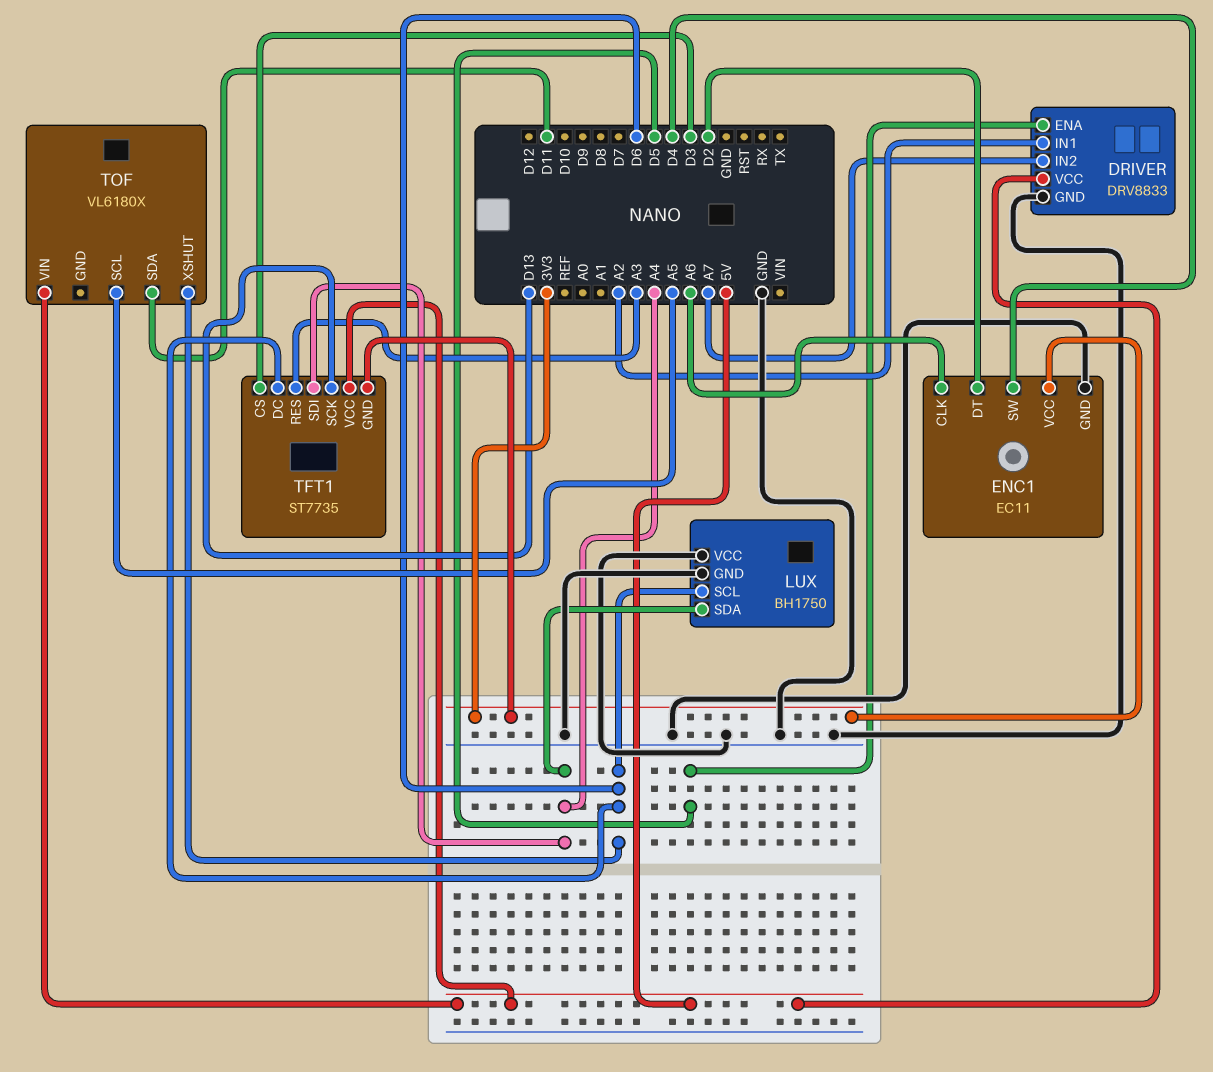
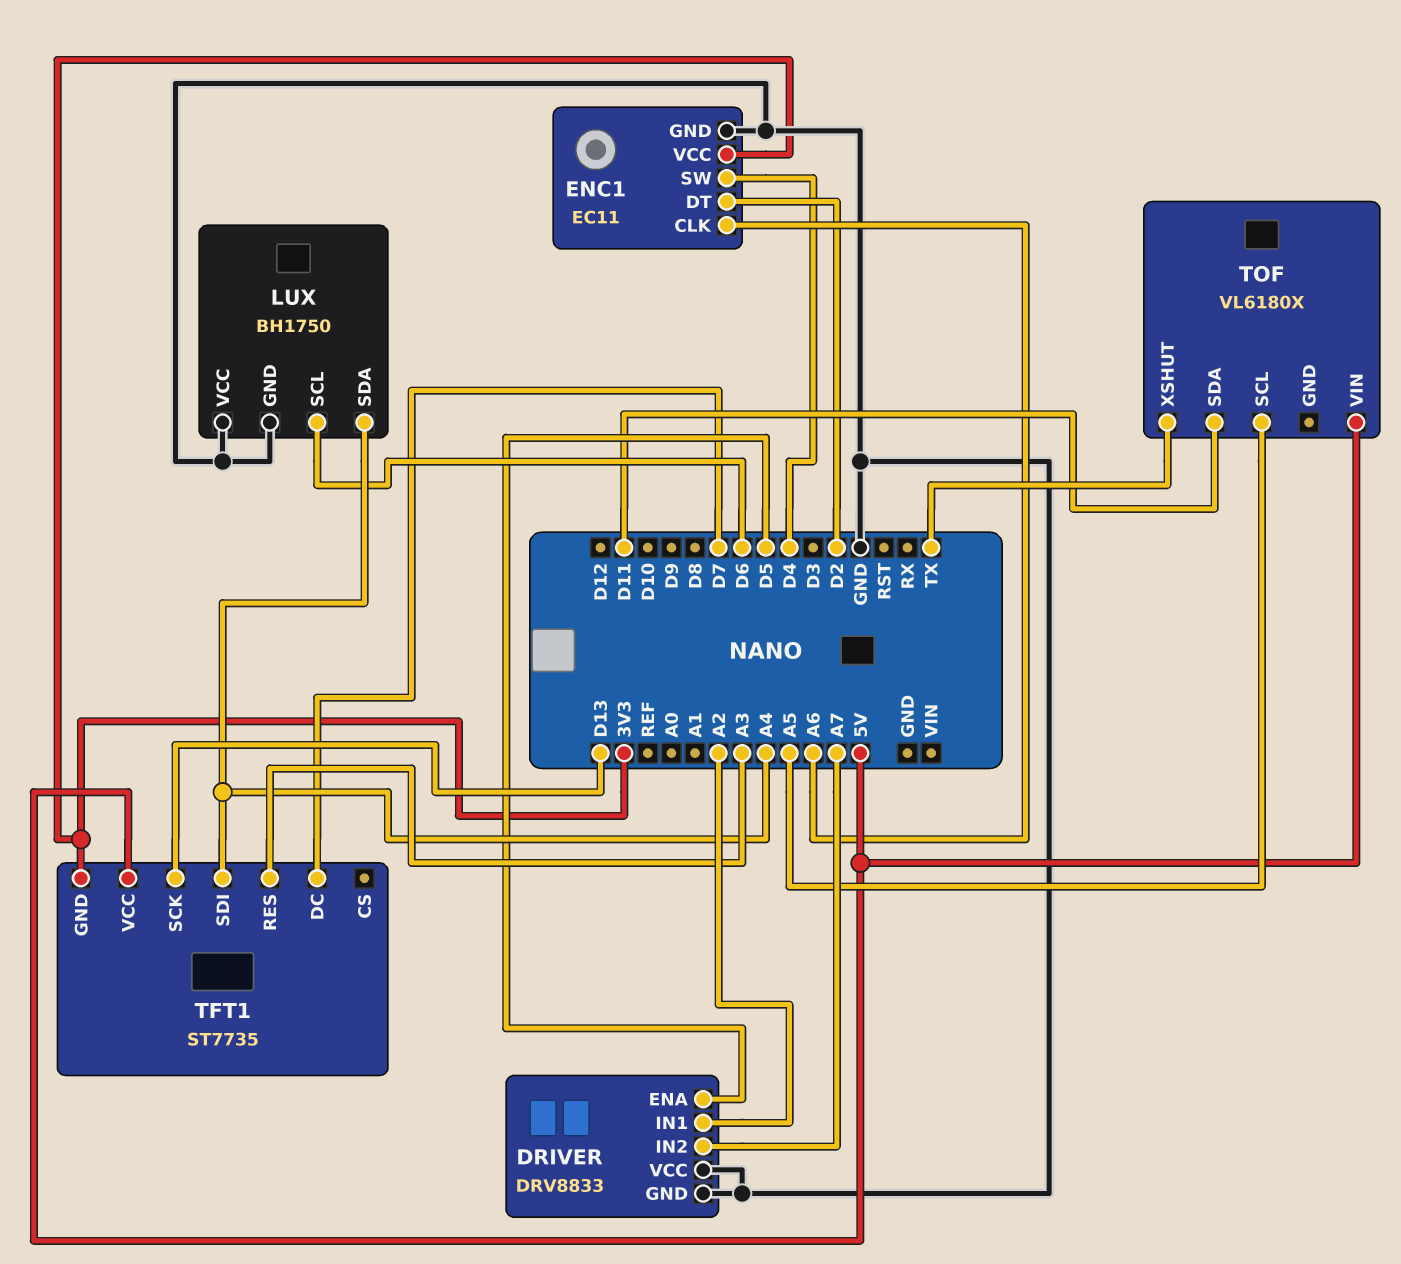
DRIVER pin VCC: 5V -> GND
TFT1 pin CS: D3 -> none
TFT1 pin DC: D6 -> D7
TOF pin XSHUT: D6 -> TX

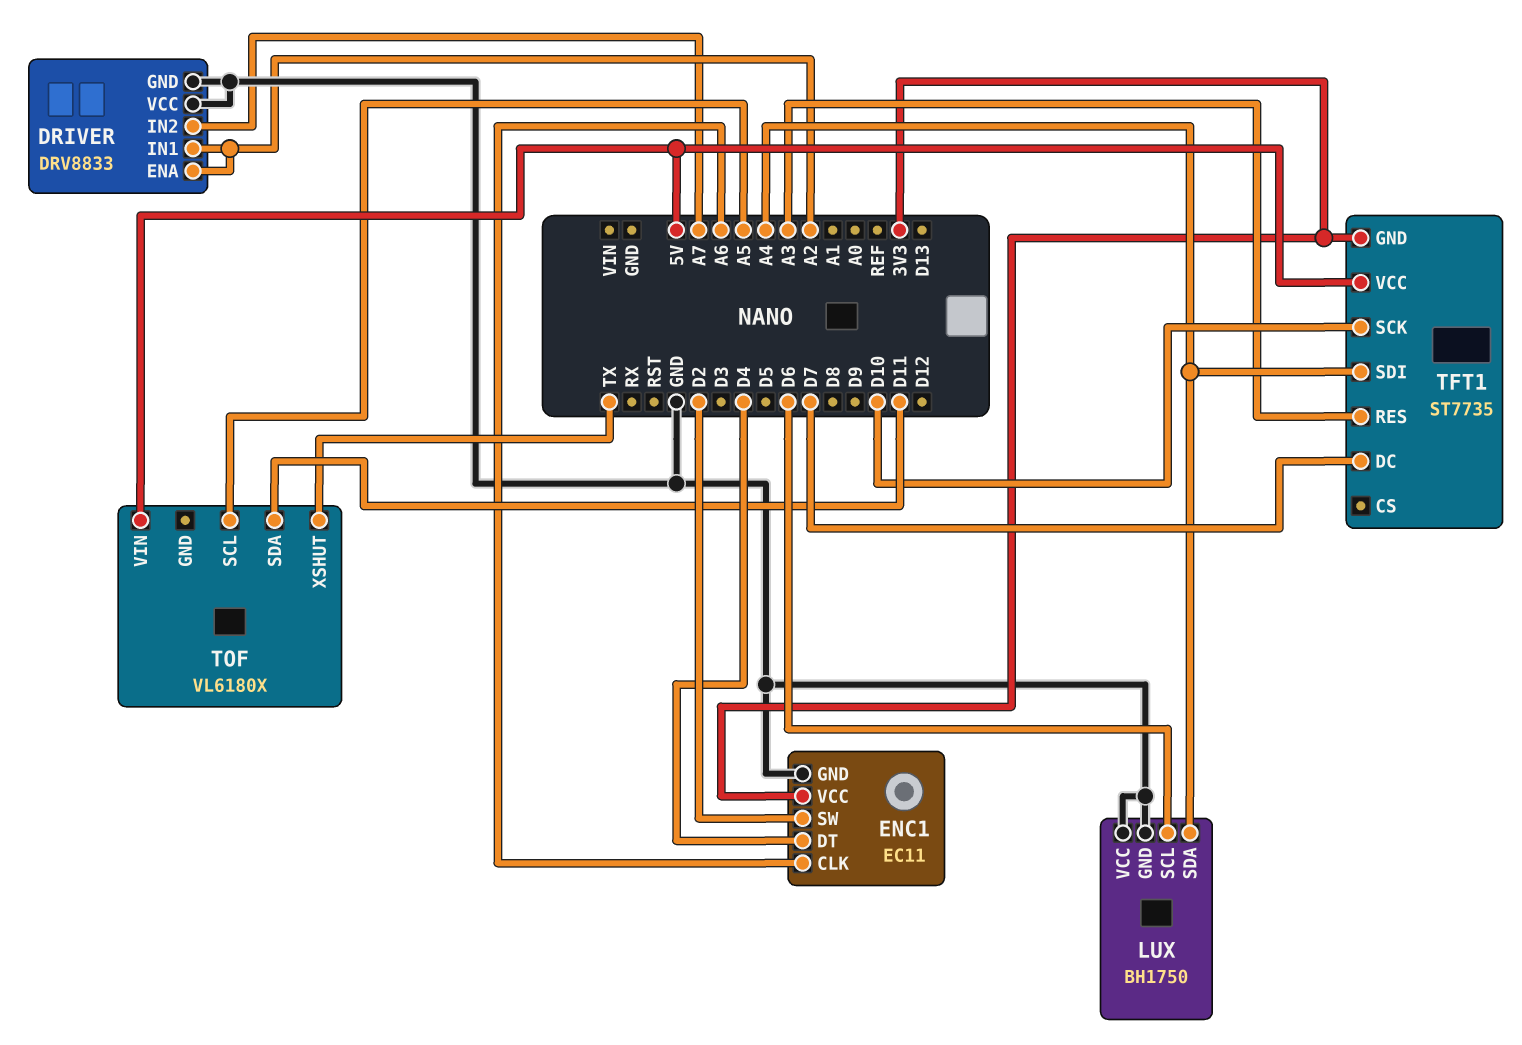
DRIVER pin ENA: D5 -> A2
ENC1 pin DT: D2 -> D4
ENC1 pin SW: D4 -> D2
TFT1 pin SCK: D13 -> D10

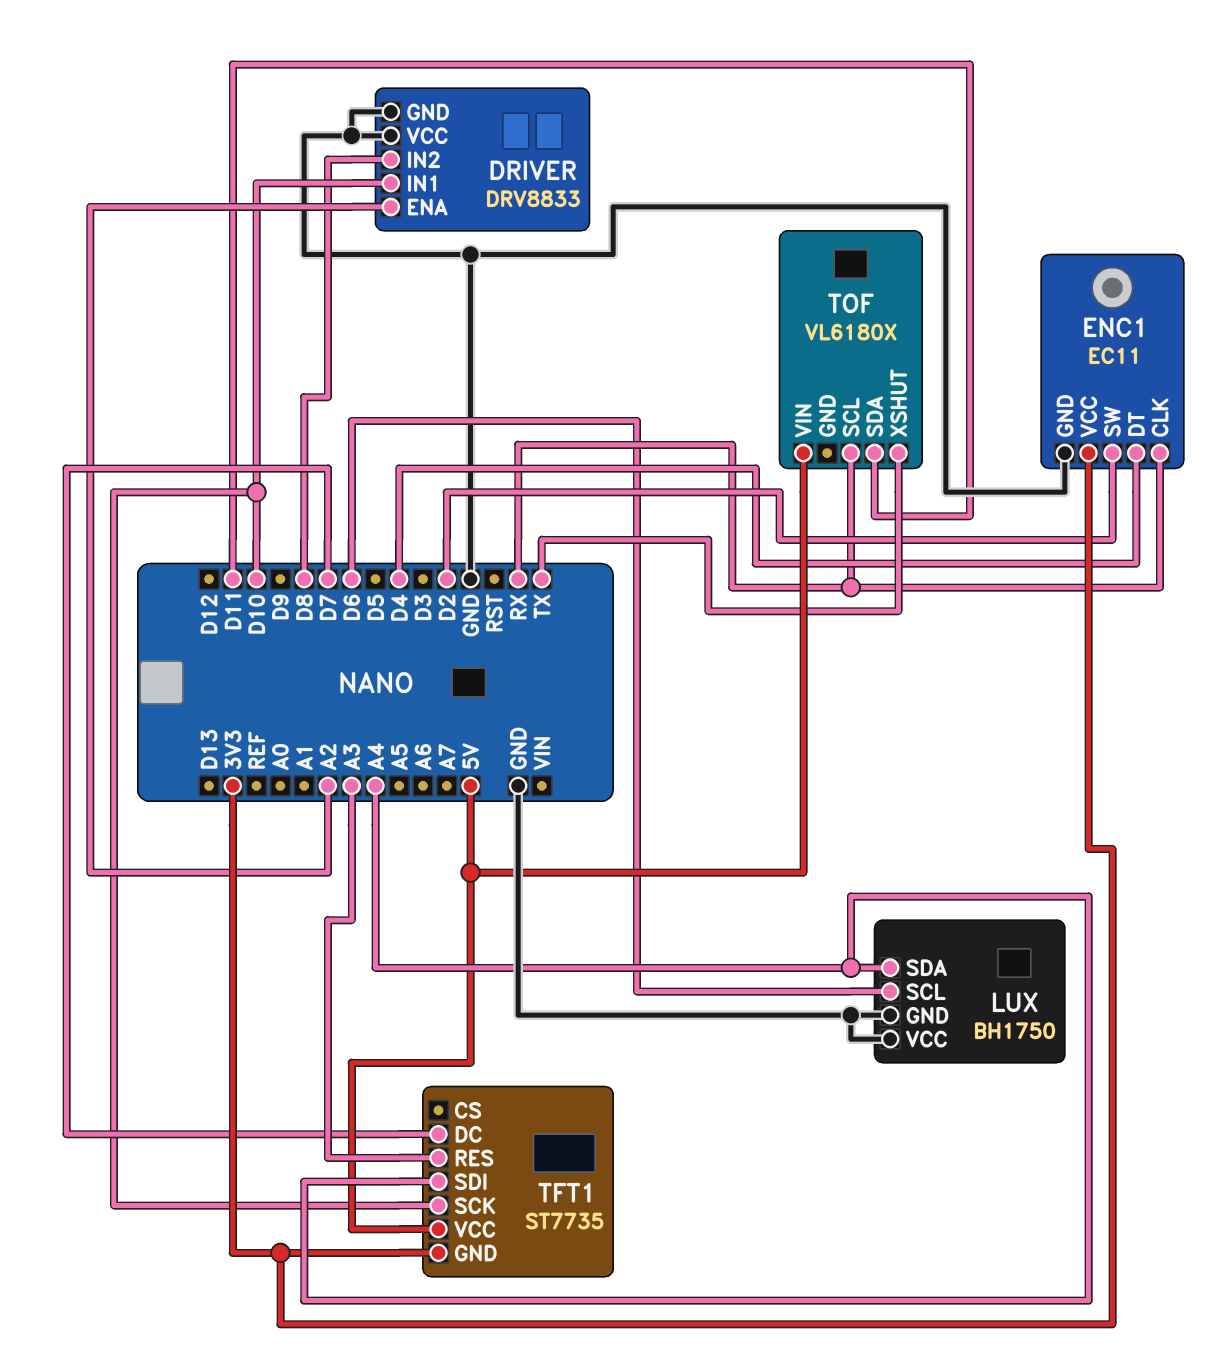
DRIVER pin IN1: A2 -> D10
DRIVER pin IN2: A7 -> D8
ENC1 pin CLK: A6 -> RX
TOF pin SCL: A5 -> RX

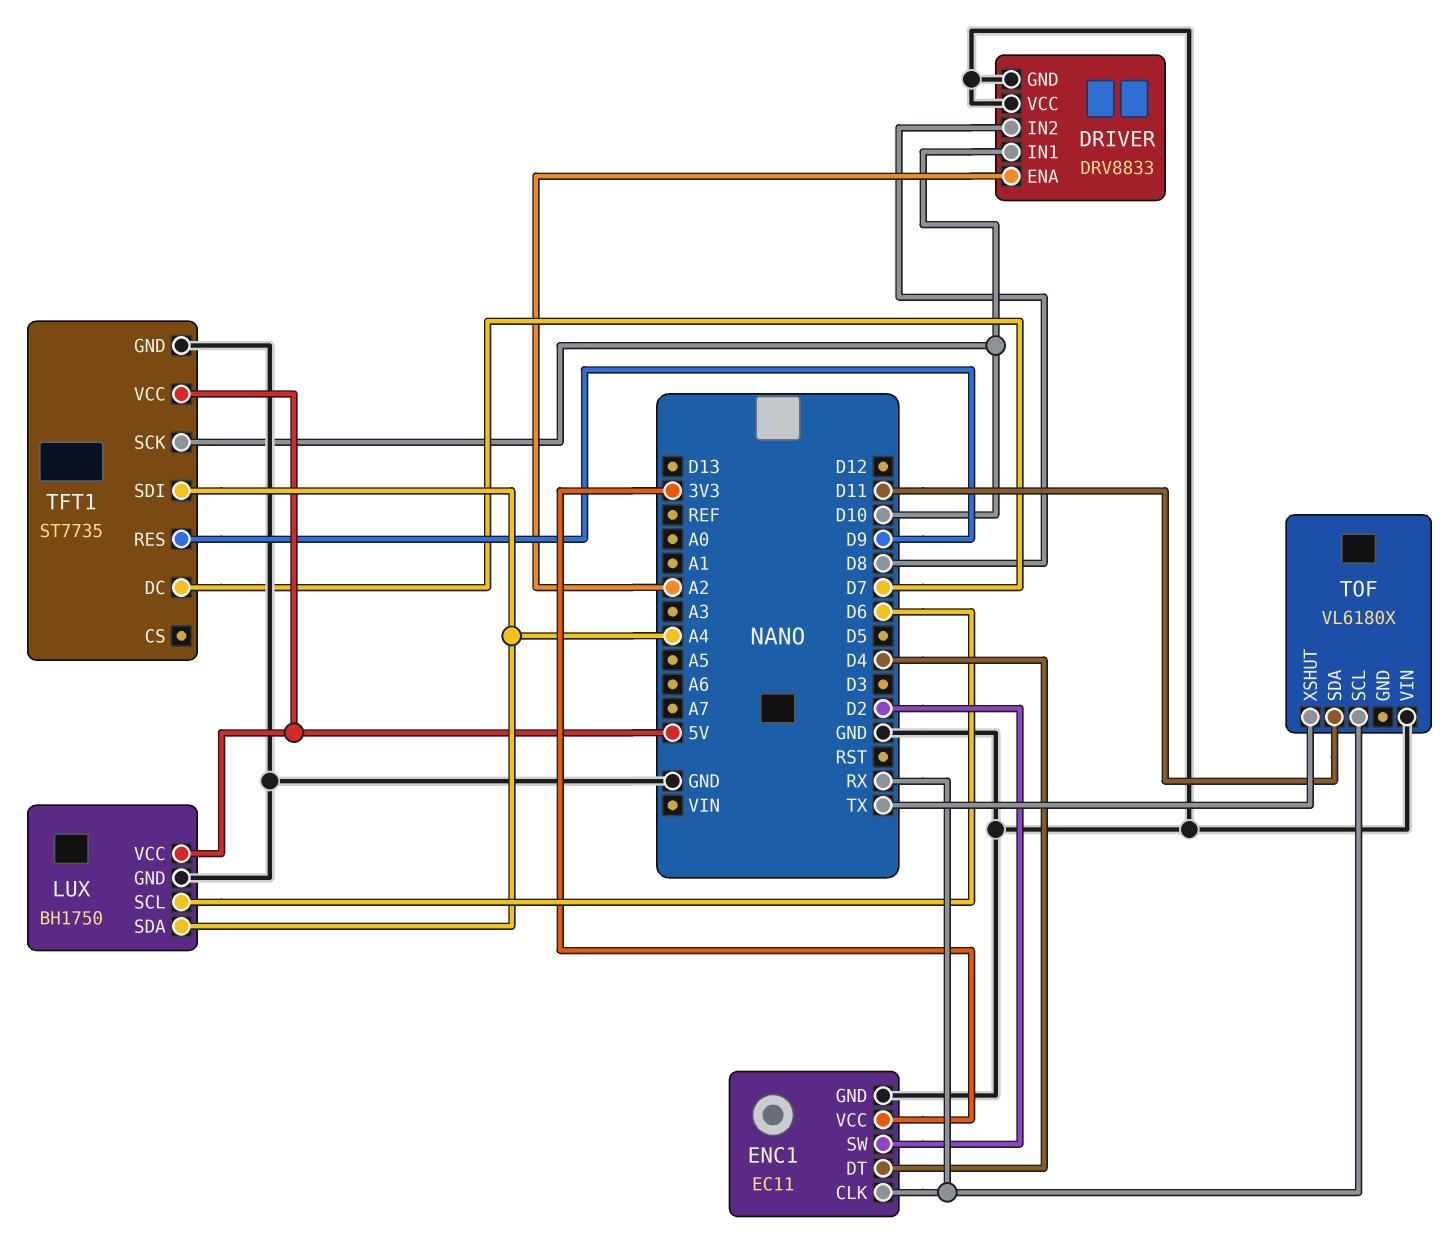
LUX pin VCC: GND -> 5V
TFT1 pin GND: 3V3 -> GND
TFT1 pin RES: A3 -> D9
TOF pin VIN: 5V -> GND

